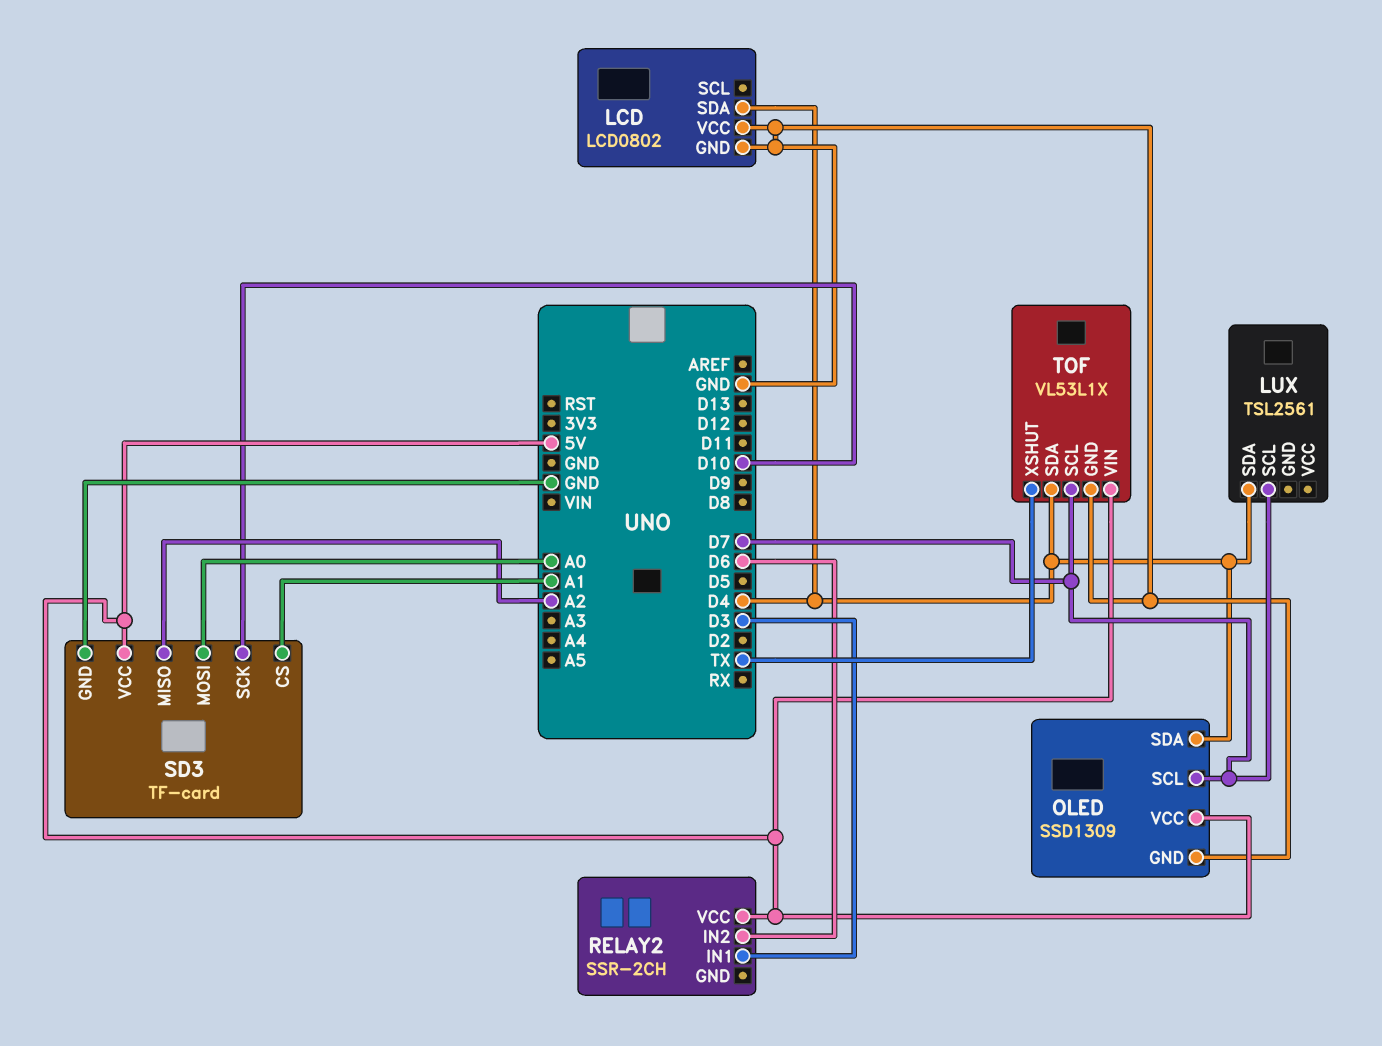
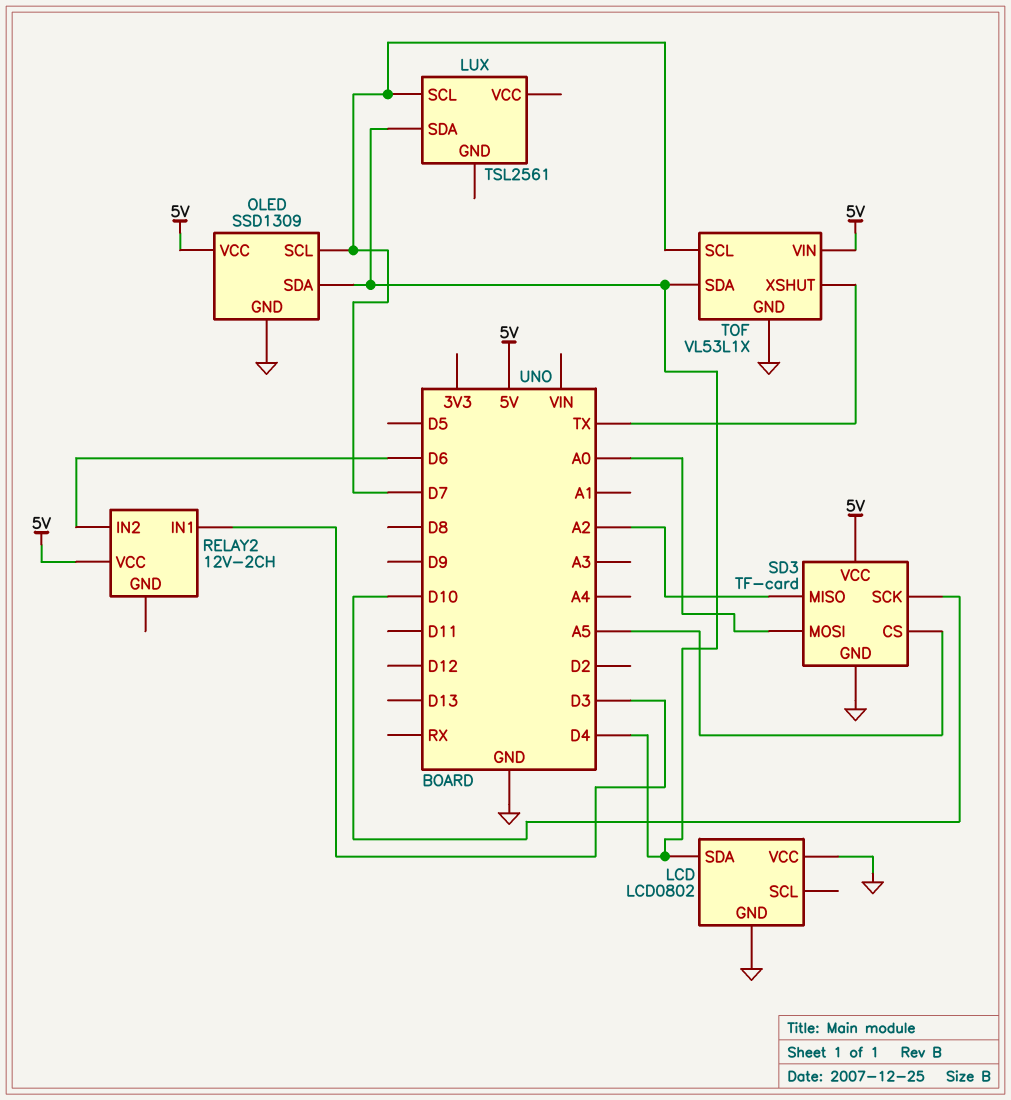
RELAY2: SSR-2CH -> 12V-2CH
SD3 pin CS: A1 -> A5

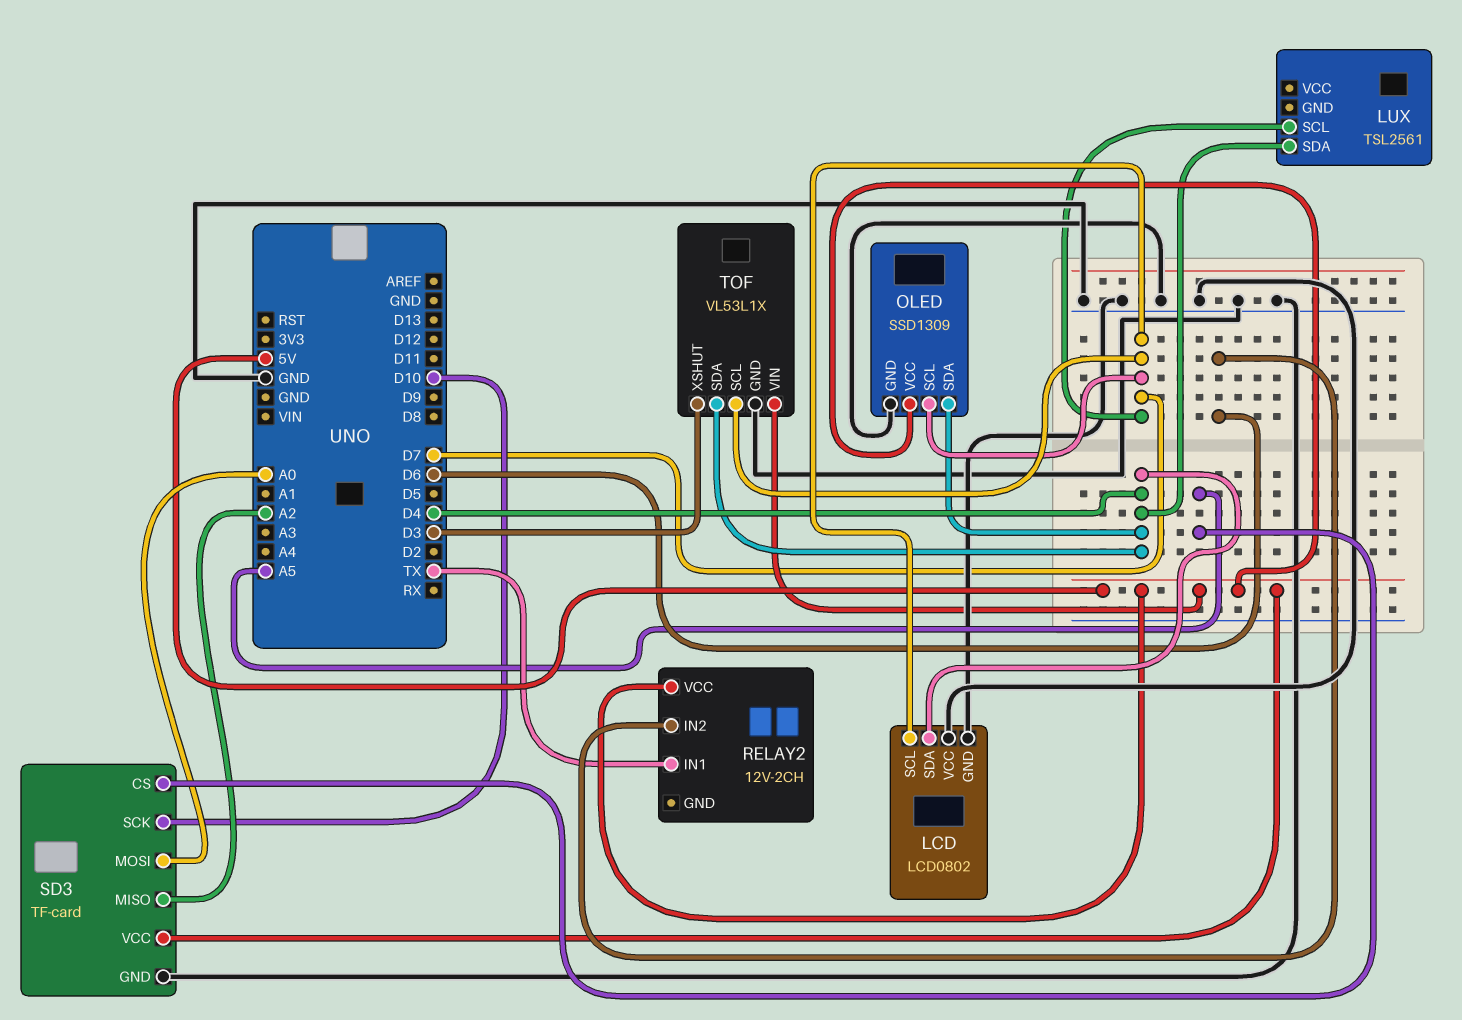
LCD pin SCL: none -> D7
RELAY2 pin IN1: D3 -> TX
TOF pin XSHUT: TX -> D3

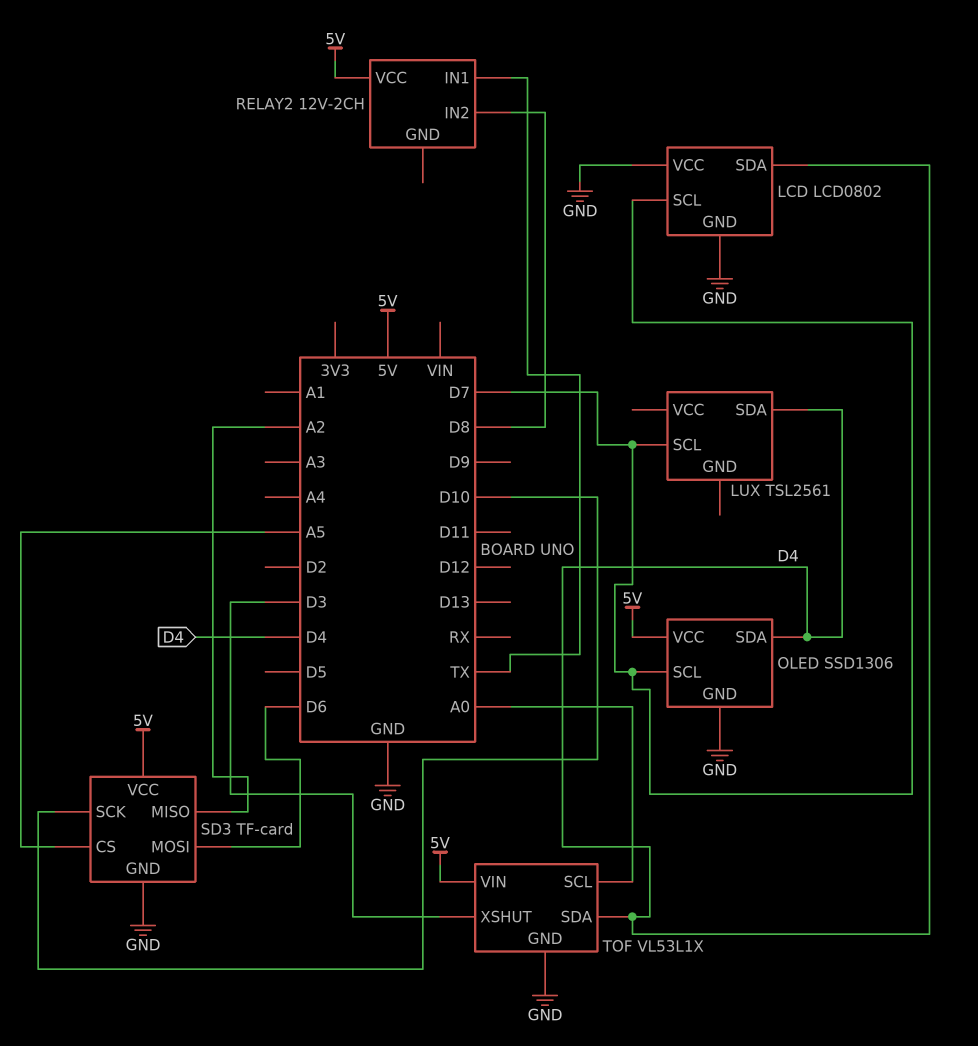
OLED: SSD1309 -> SSD1306
RELAY2 pin IN2: D6 -> D8
SD3 pin MOSI: A0 -> D6
TOF pin SCL: D7 -> A0

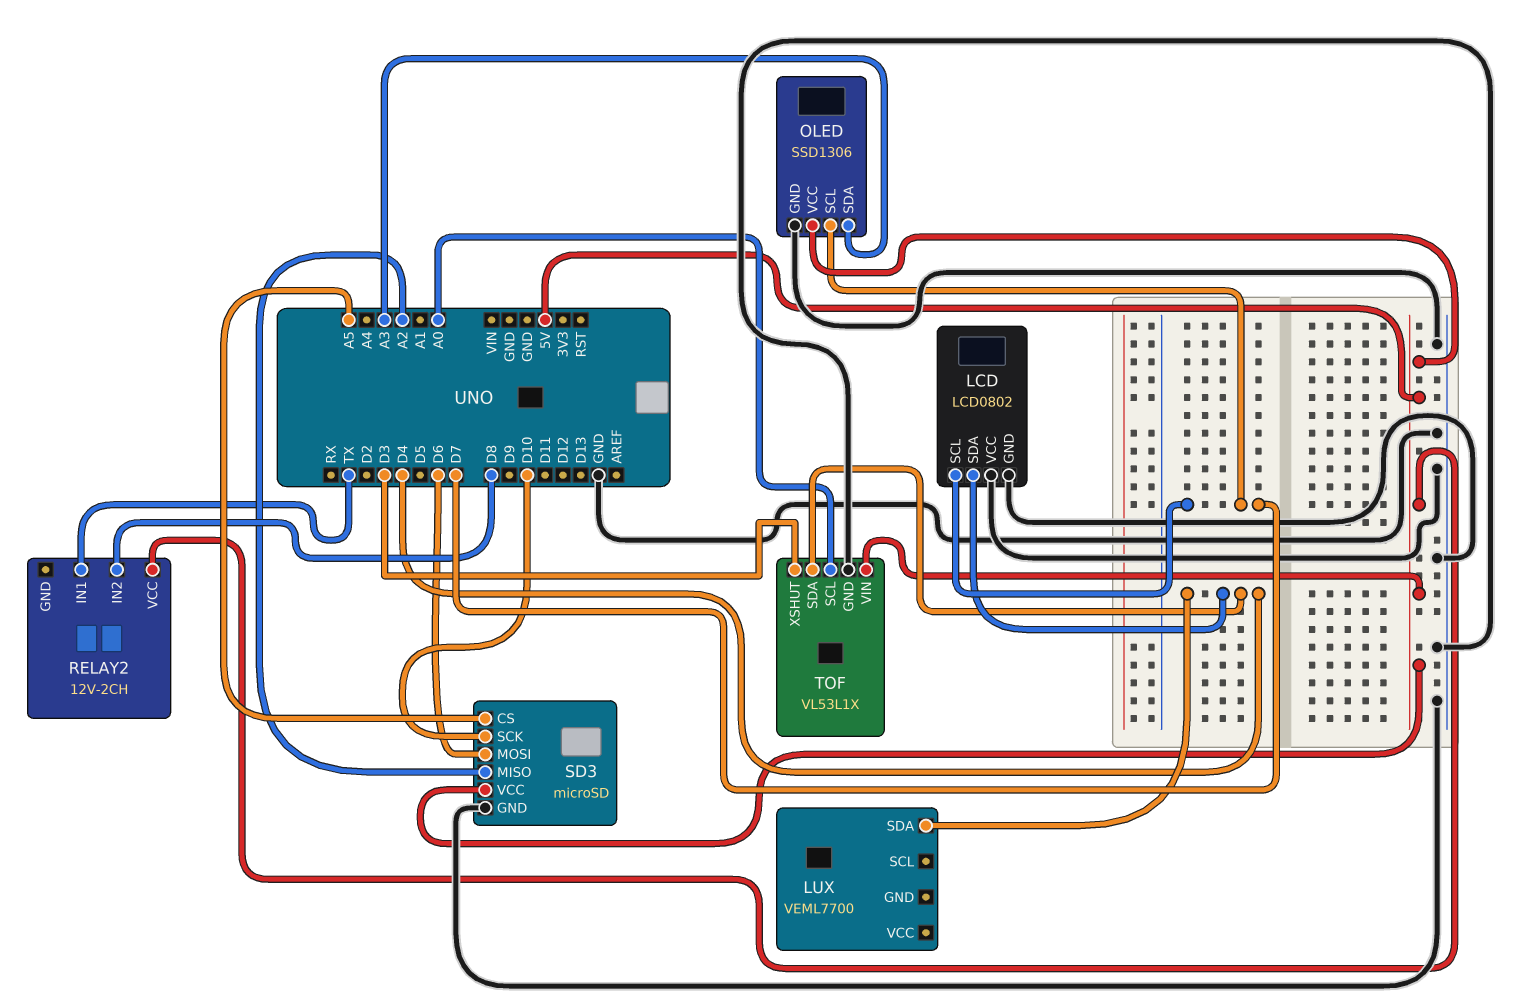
LUX: TSL2561 -> VEML7700
LUX pin SCL: D7 -> none
OLED pin SDA: D4 -> A3
SD3: TF-card -> microSD

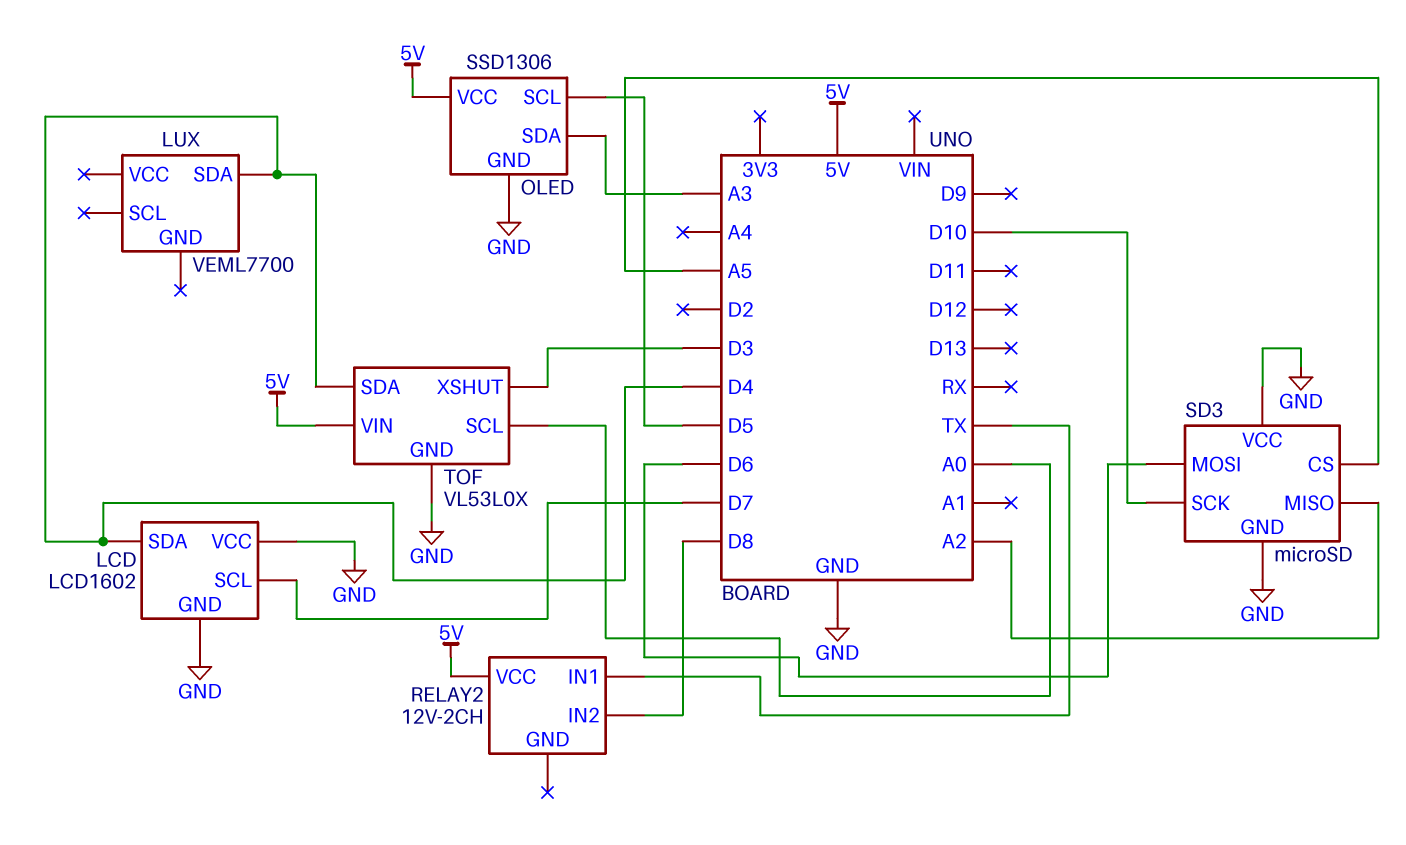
LCD: LCD0802 -> LCD1602
OLED pin SCL: D7 -> D5
SD3 pin VCC: 5V -> GND
TOF: VL53L1X -> VL53L0X

